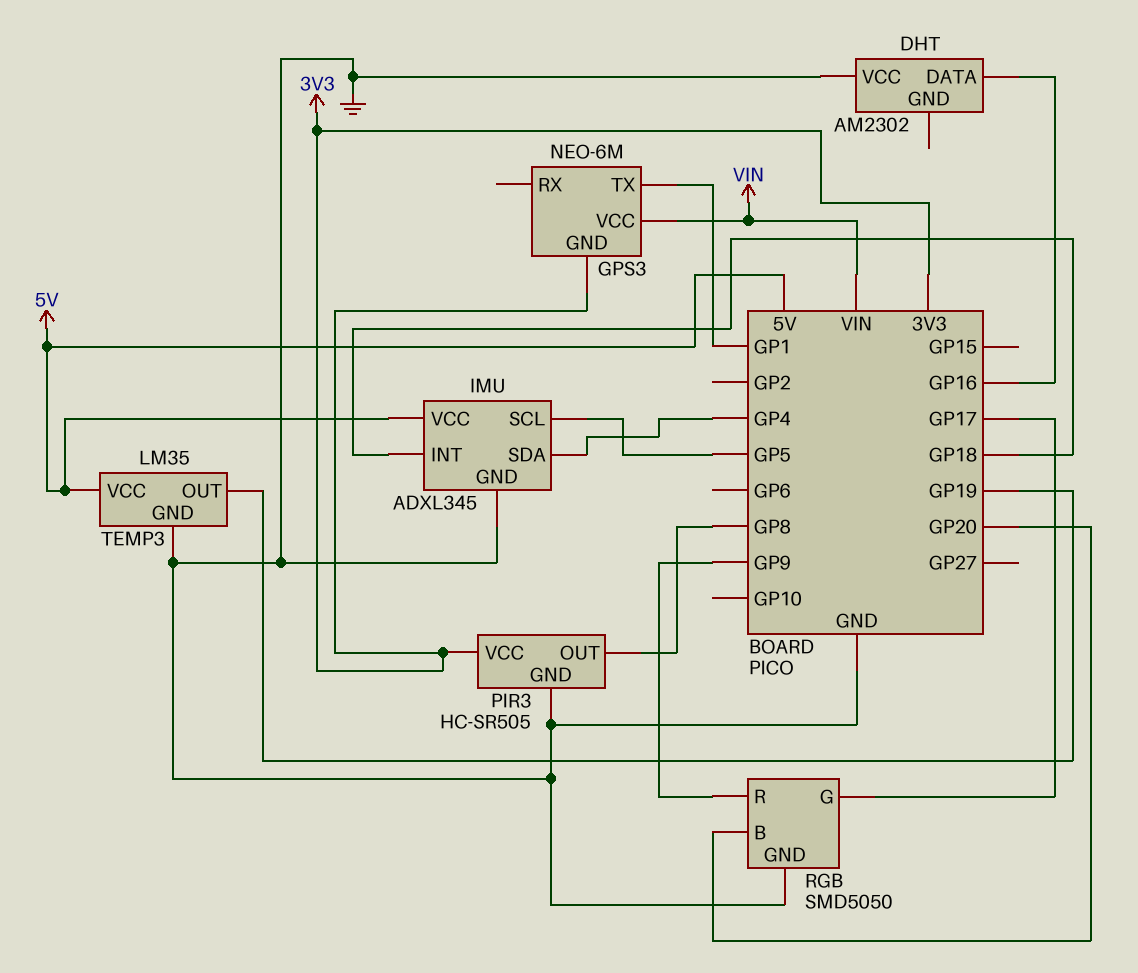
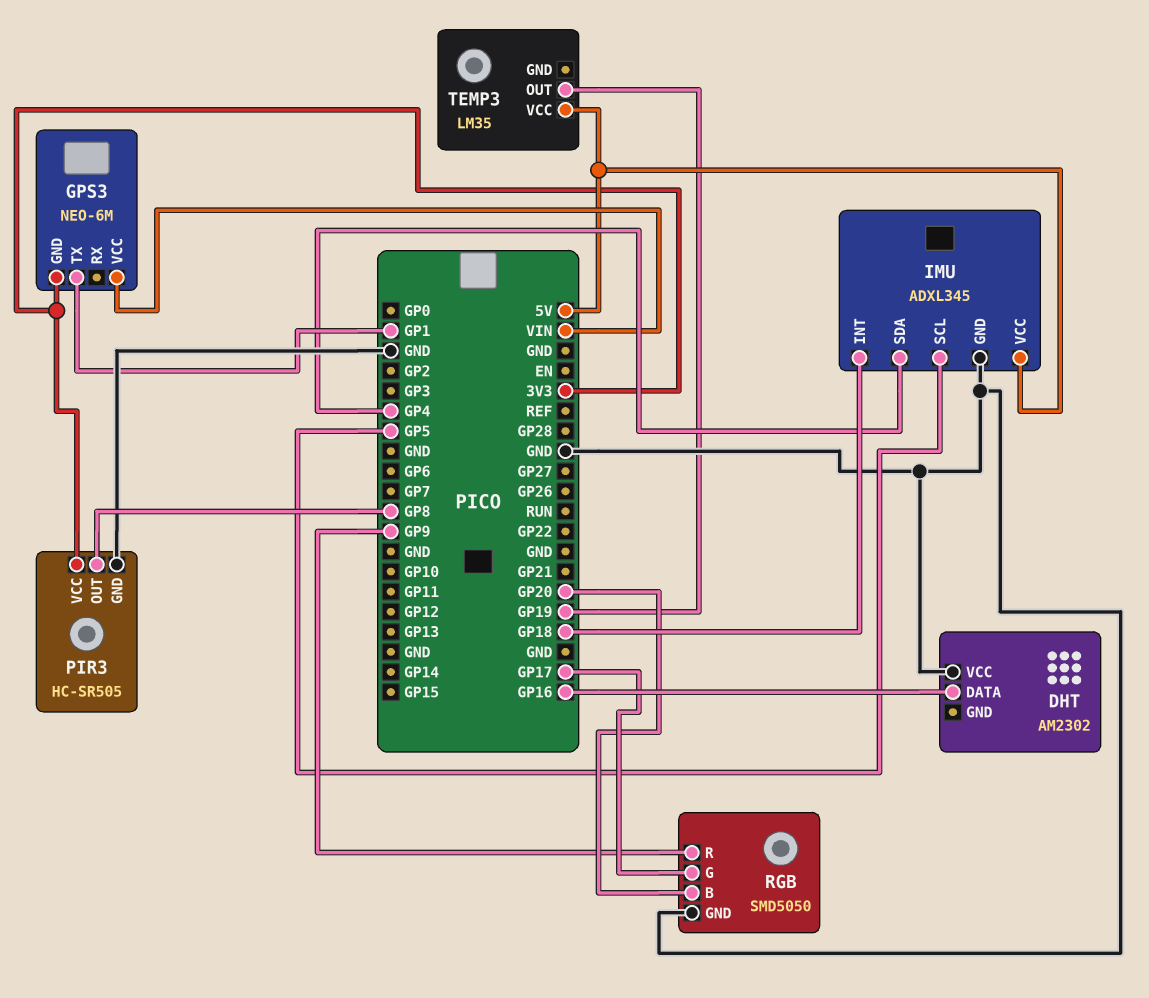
TEMP3 pin GND: GND -> none

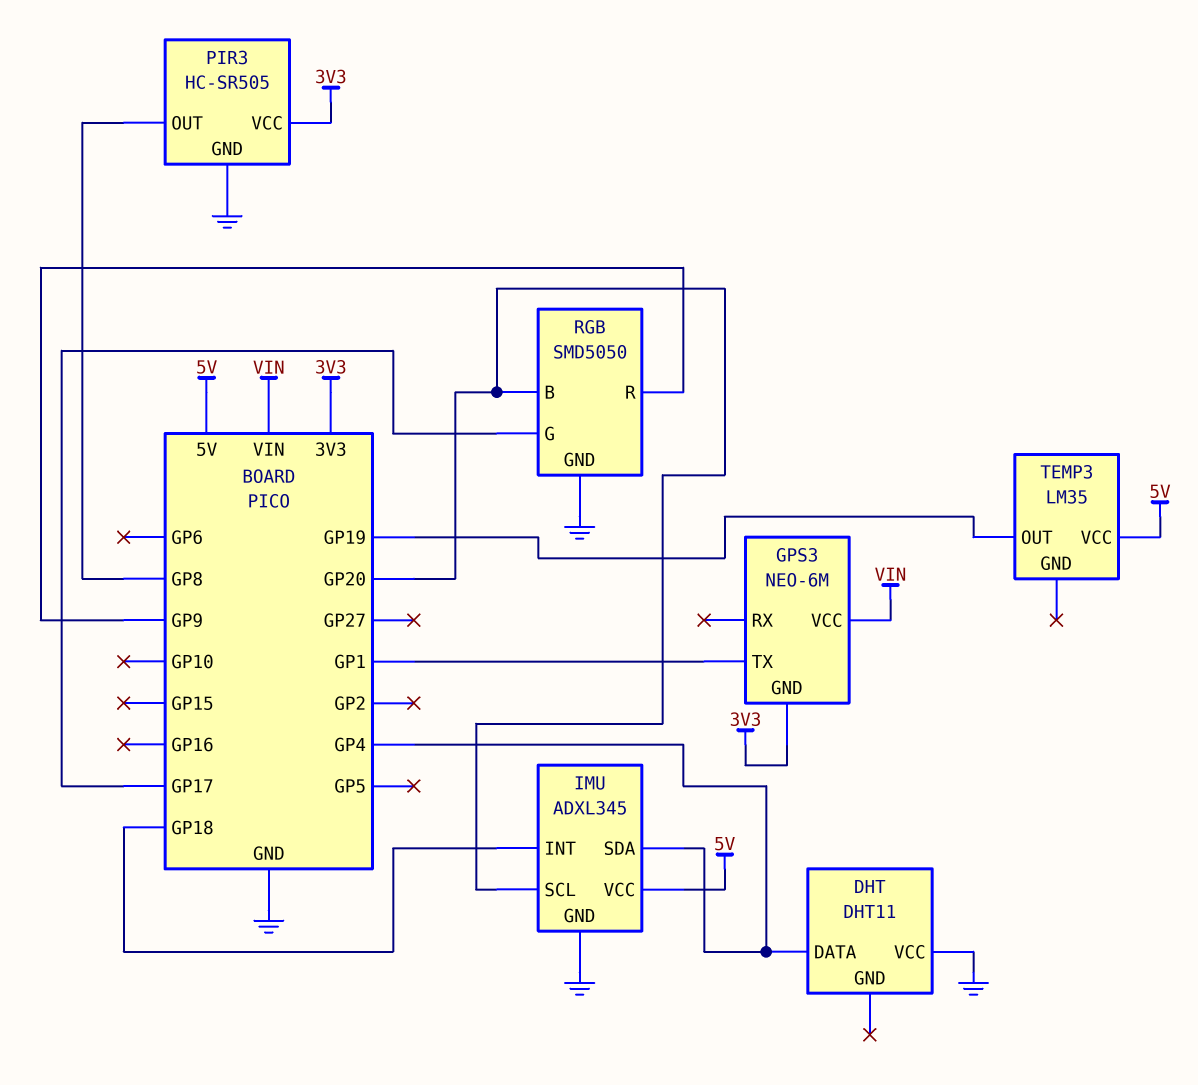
DHT: AM2302 -> DHT11
DHT pin DATA: GP16 -> GP4
IMU pin SCL: GP5 -> GP20

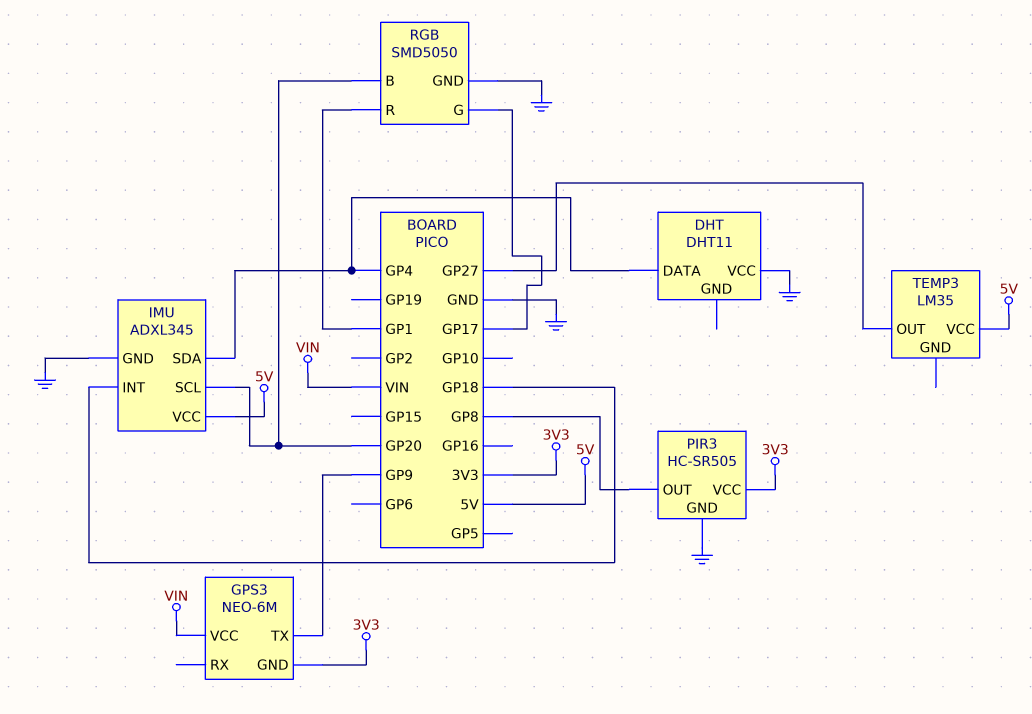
GPS3 pin TX: GP1 -> GP9
RGB pin R: GP9 -> GP1
TEMP3 pin OUT: GP19 -> GP27

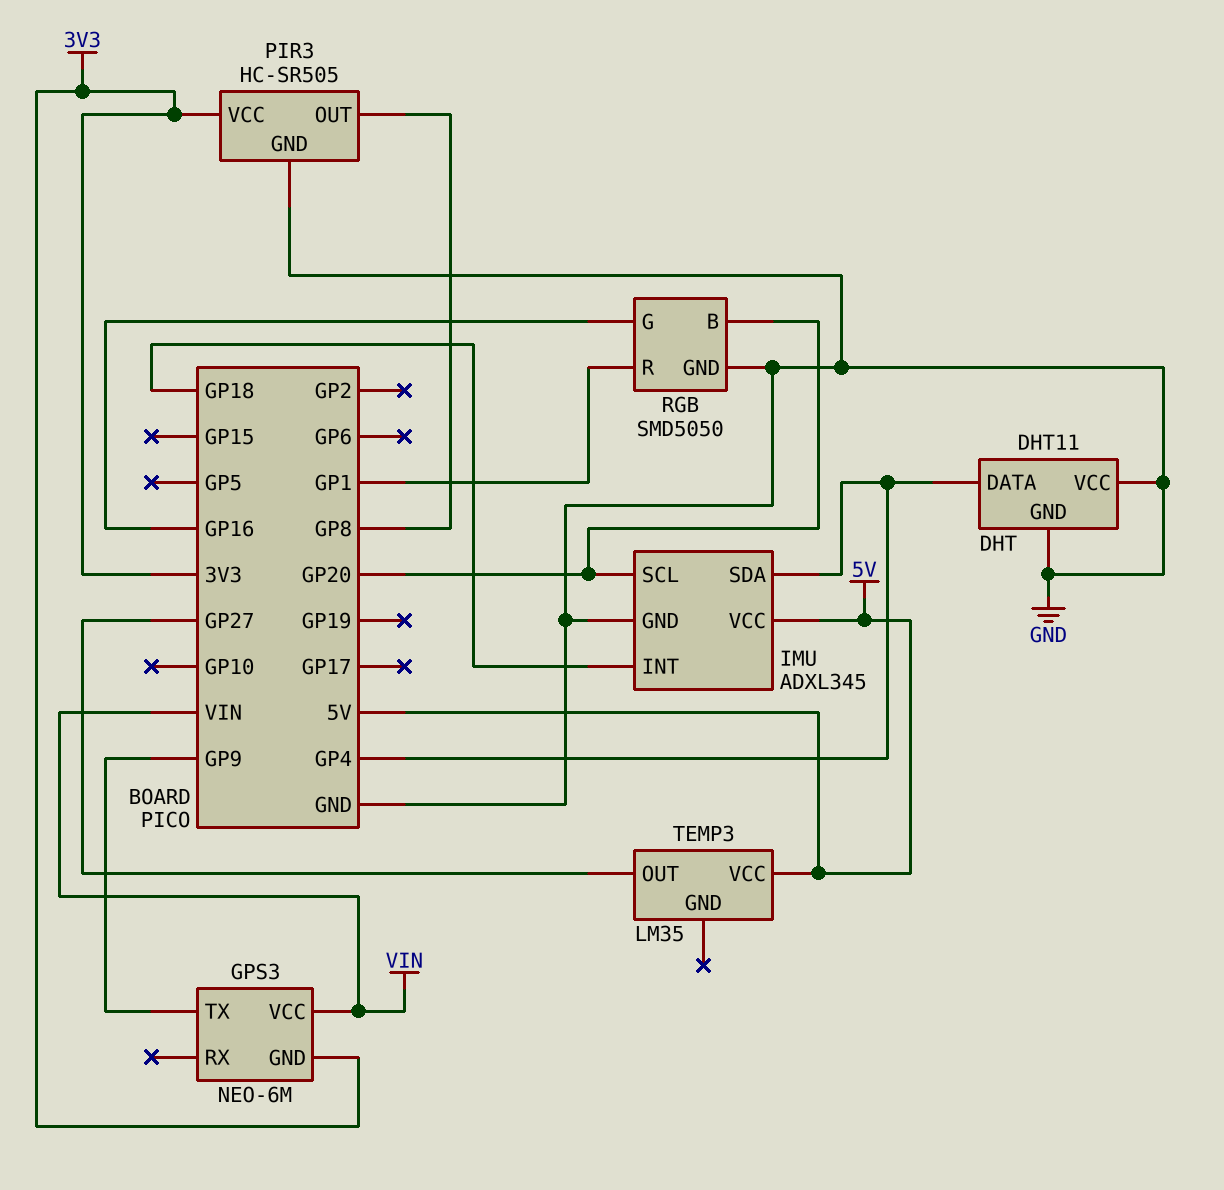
DHT pin GND: none -> GND
RGB pin G: GP17 -> GP16

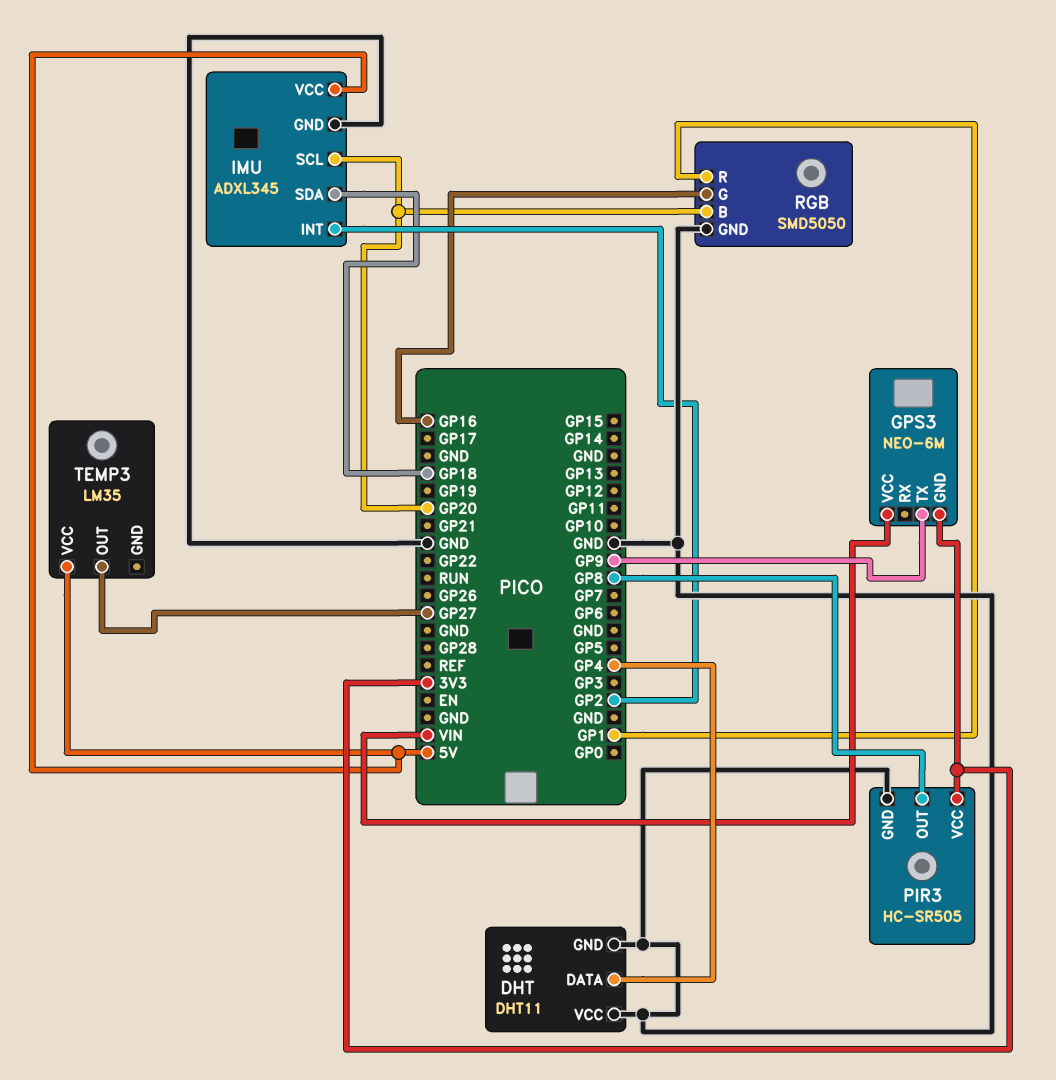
IMU pin INT: GP18 -> GP2
IMU pin SDA: GP4 -> GP18

